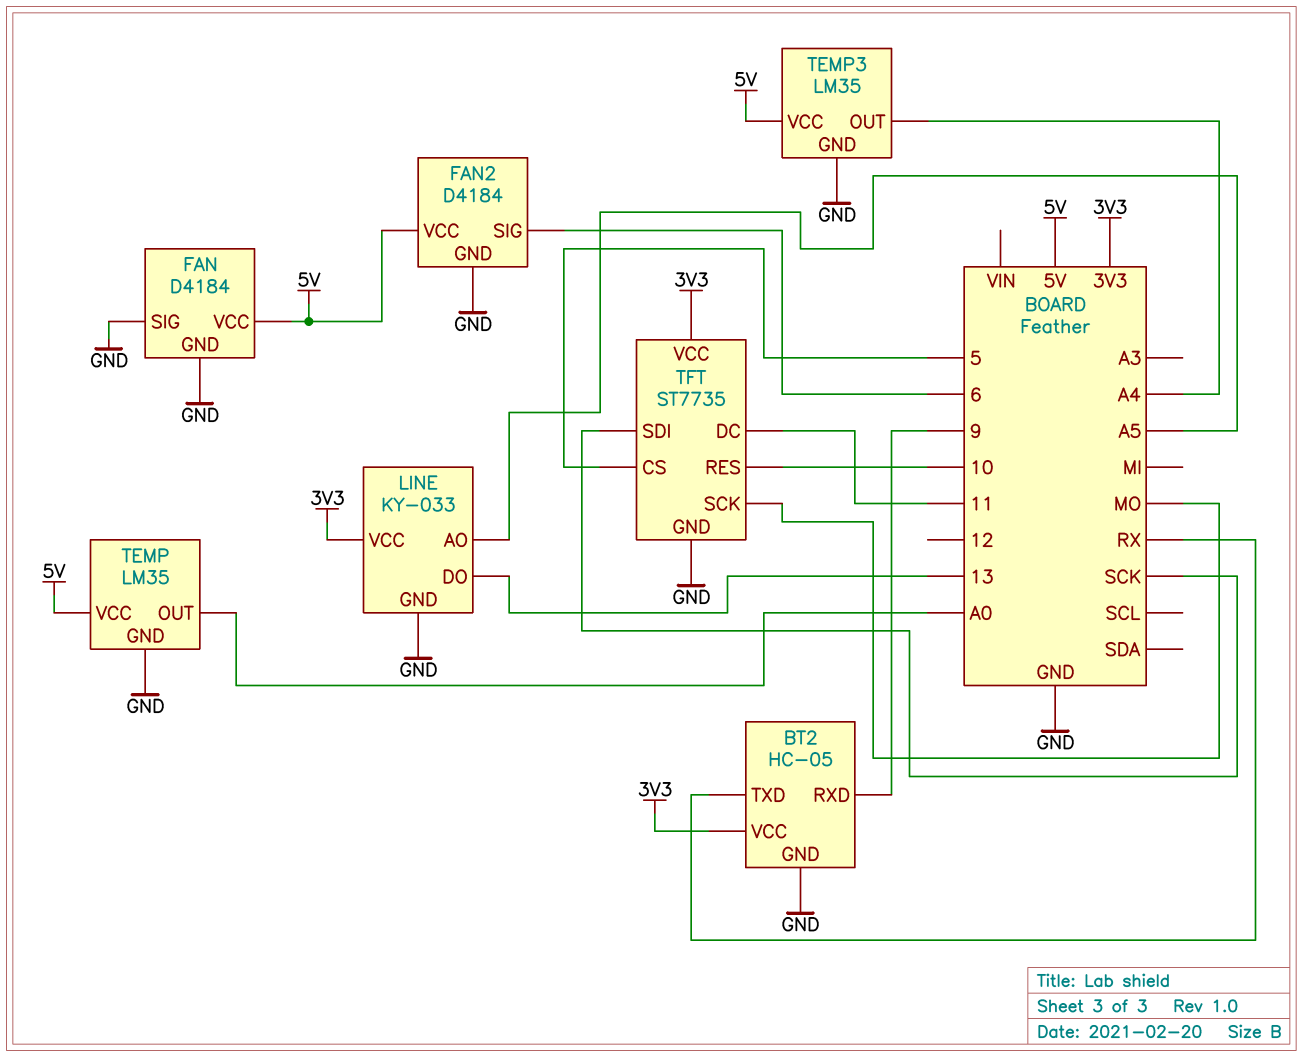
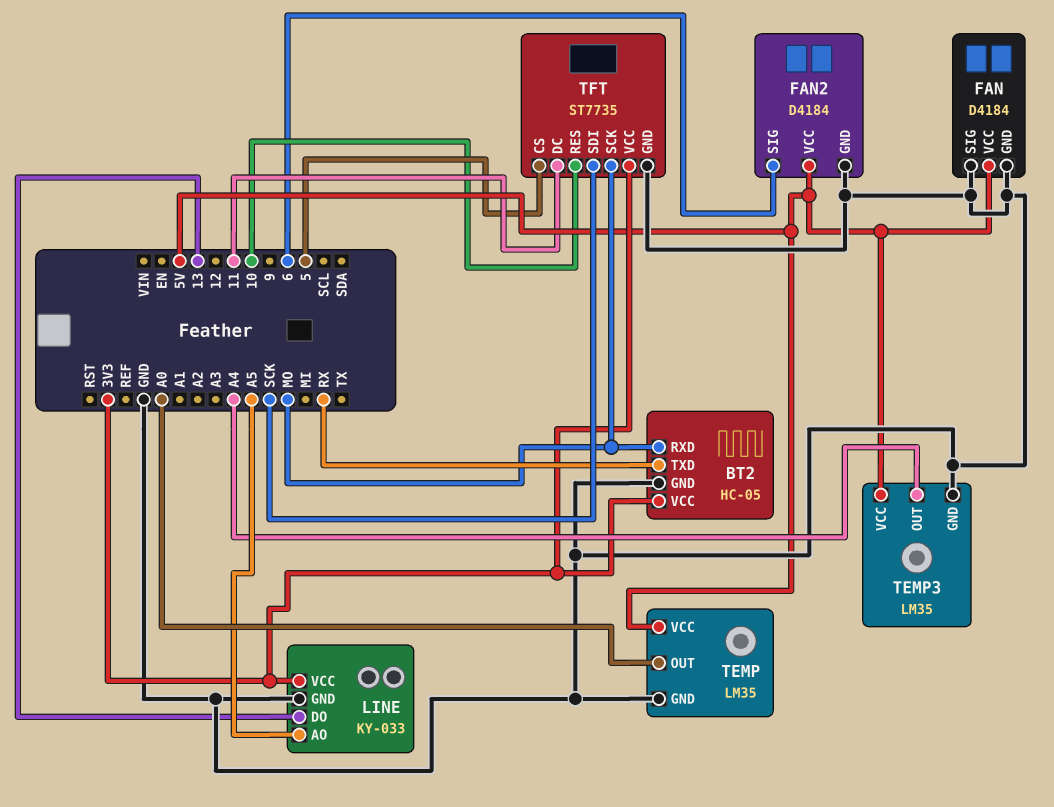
BT2 pin RXD: 9 -> MO

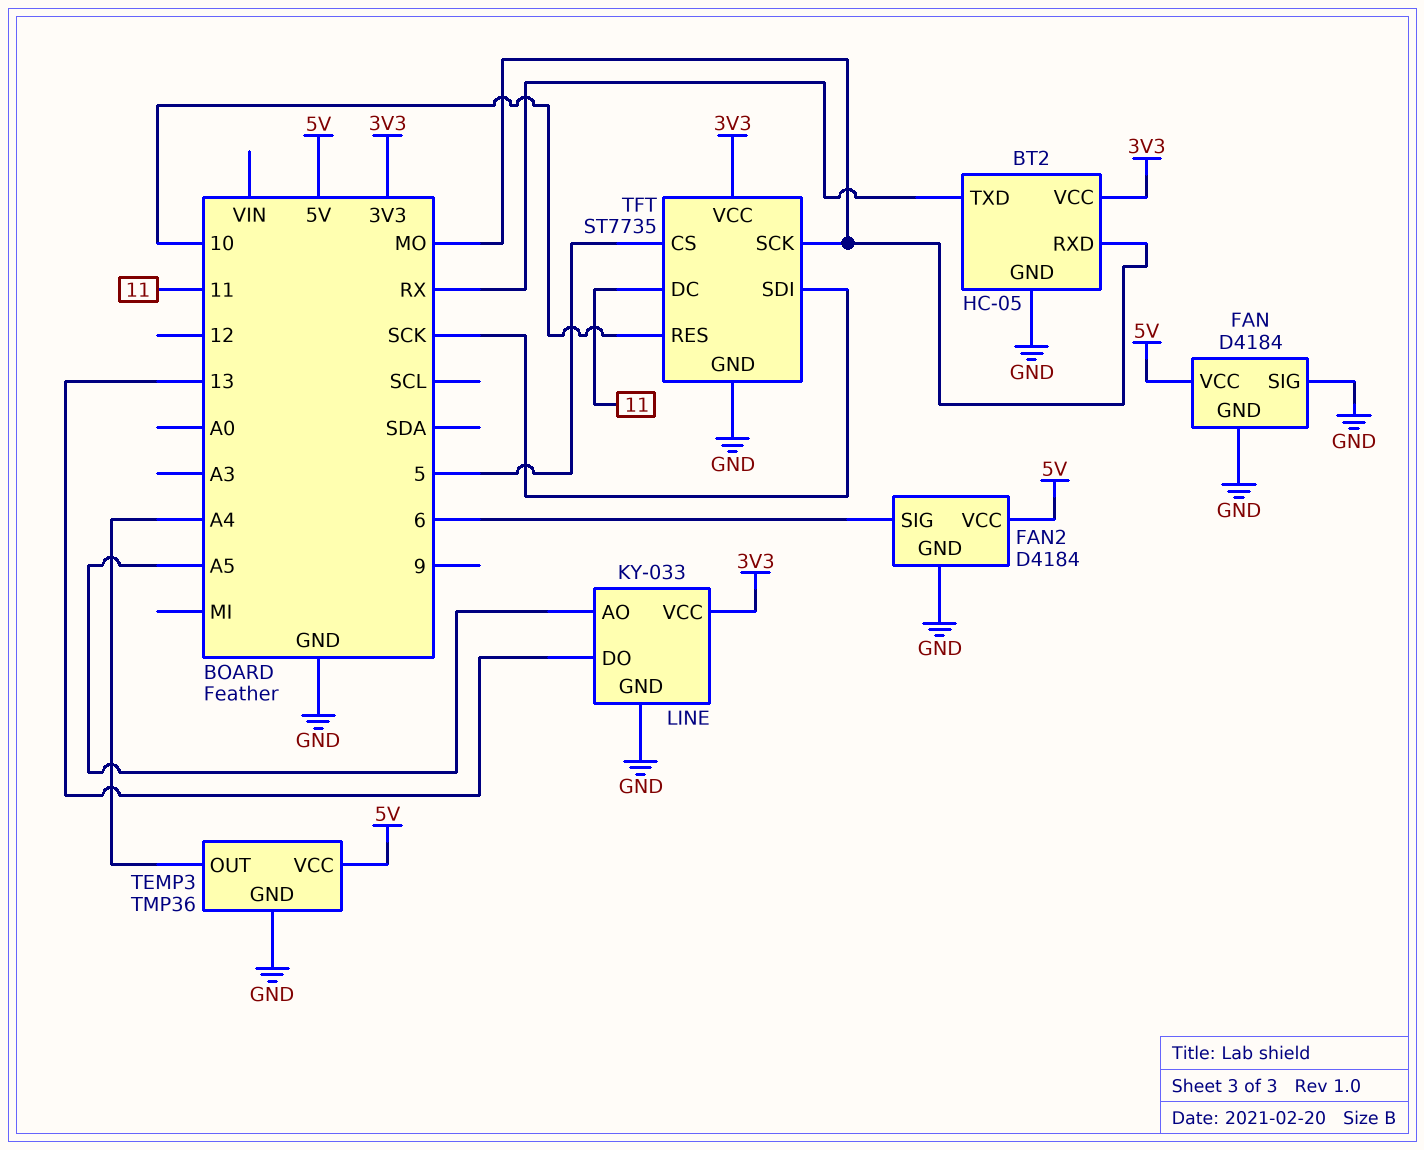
TEMP: LM35 -> none
TEMP pin GND: GND -> none
TEMP pin OUT: A0 -> none
TEMP pin VCC: 5V -> none
TEMP3: LM35 -> TMP36

